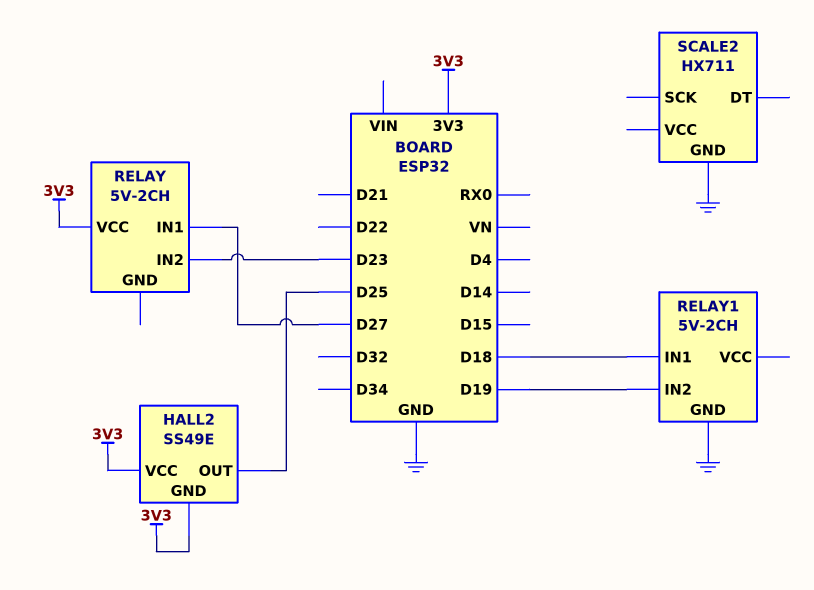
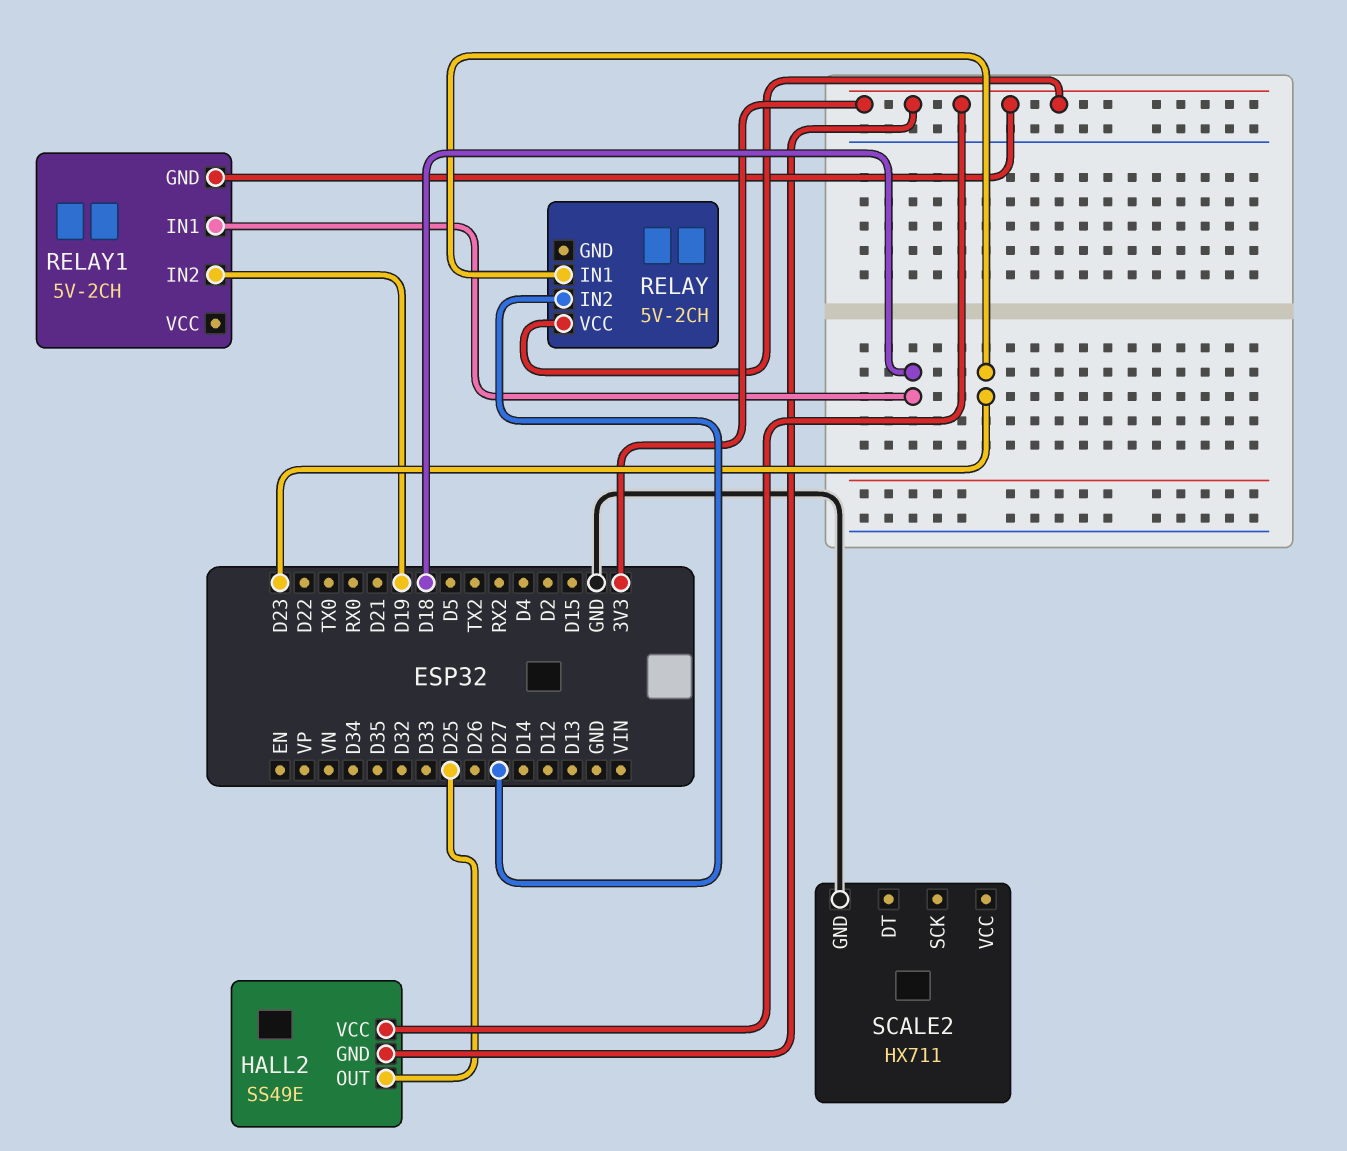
RELAY pin IN1: D27 -> D23
RELAY pin IN2: D23 -> D27
RELAY1 pin GND: GND -> 3V3

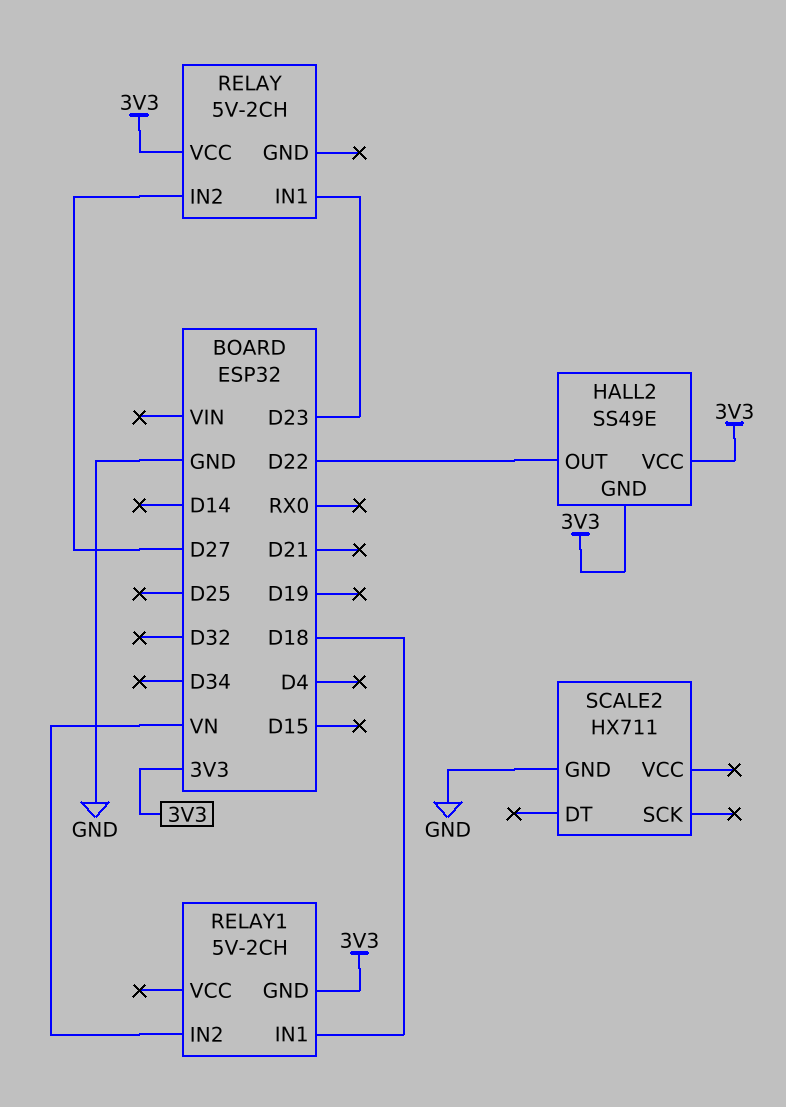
HALL2 pin OUT: D25 -> D22
RELAY1 pin IN2: D19 -> VN

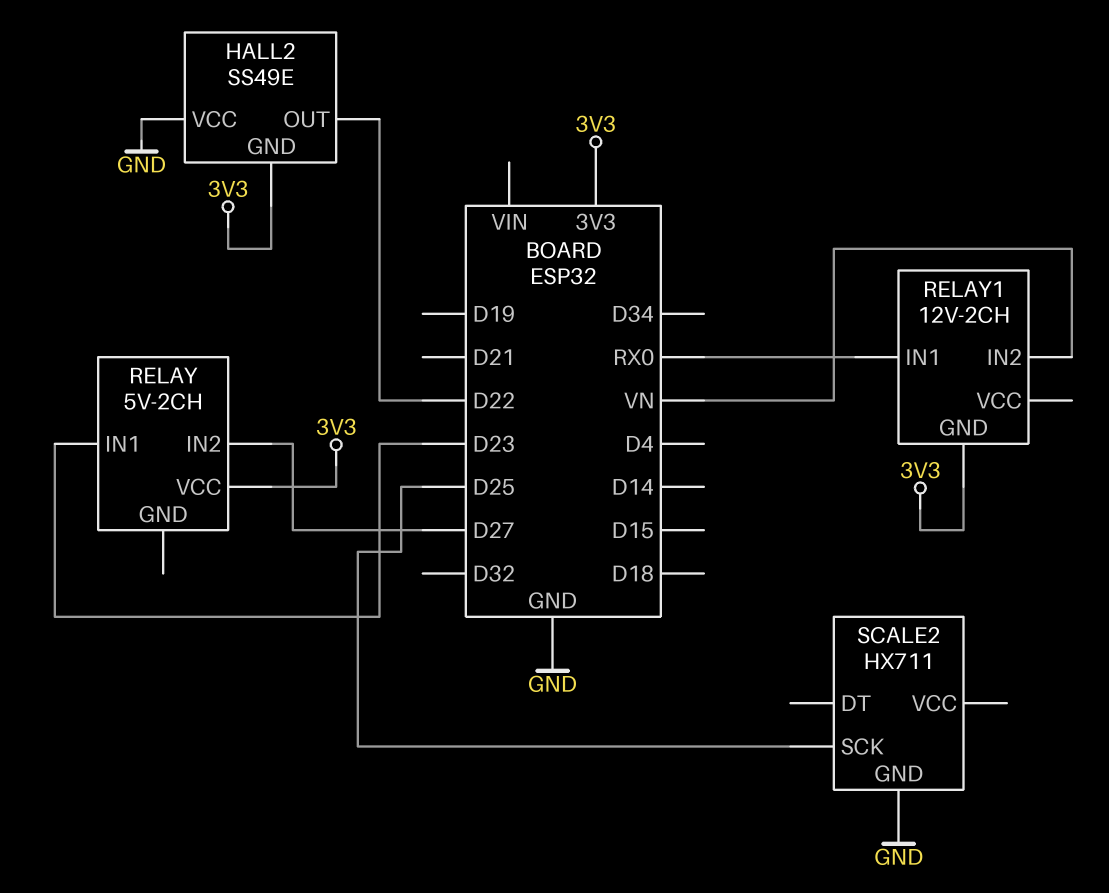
HALL2 pin VCC: 3V3 -> GND
RELAY1: 5V-2CH -> 12V-2CH
RELAY1 pin IN1: D18 -> RX0
SCALE2 pin SCK: none -> D25

